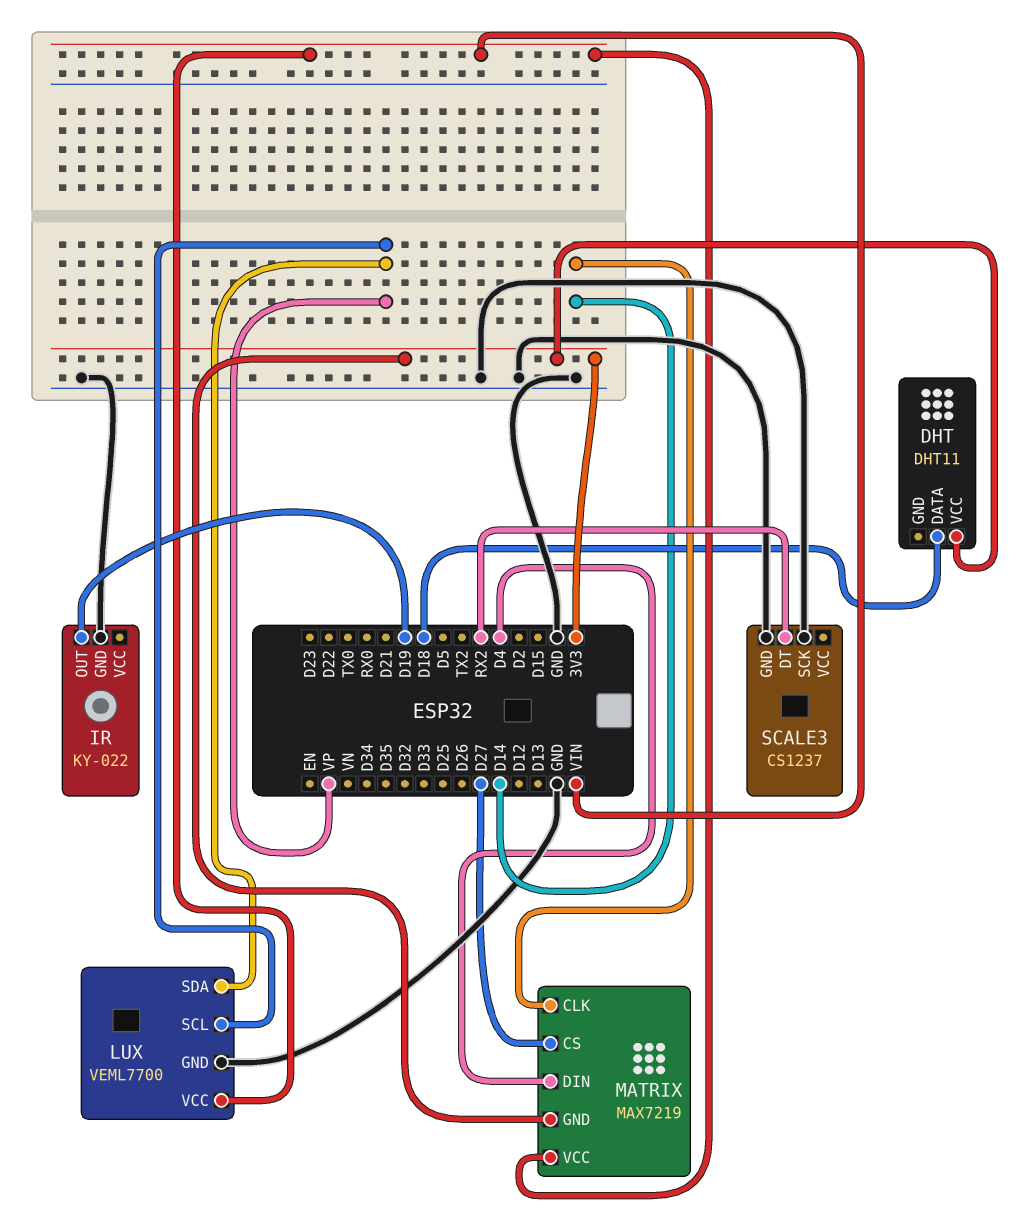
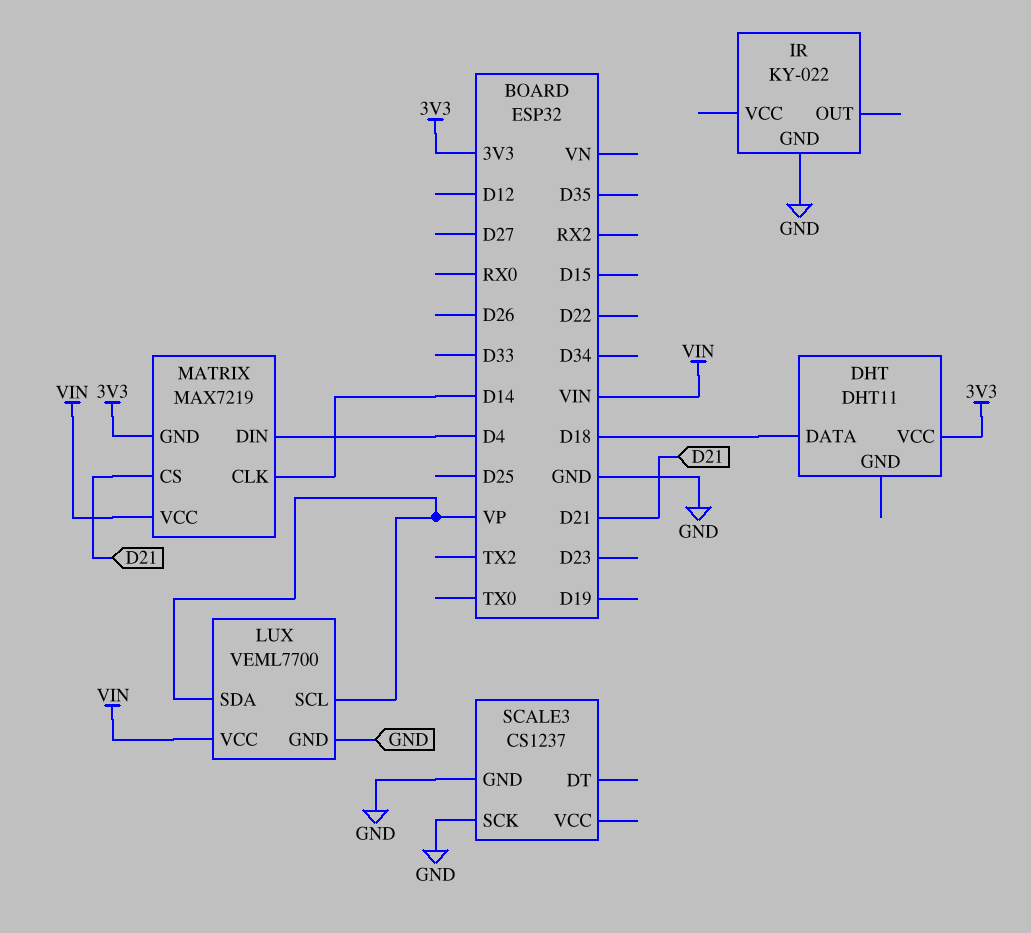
IR pin OUT: D19 -> none
MATRIX pin CS: D27 -> D21
SCALE3 pin DT: RX2 -> none

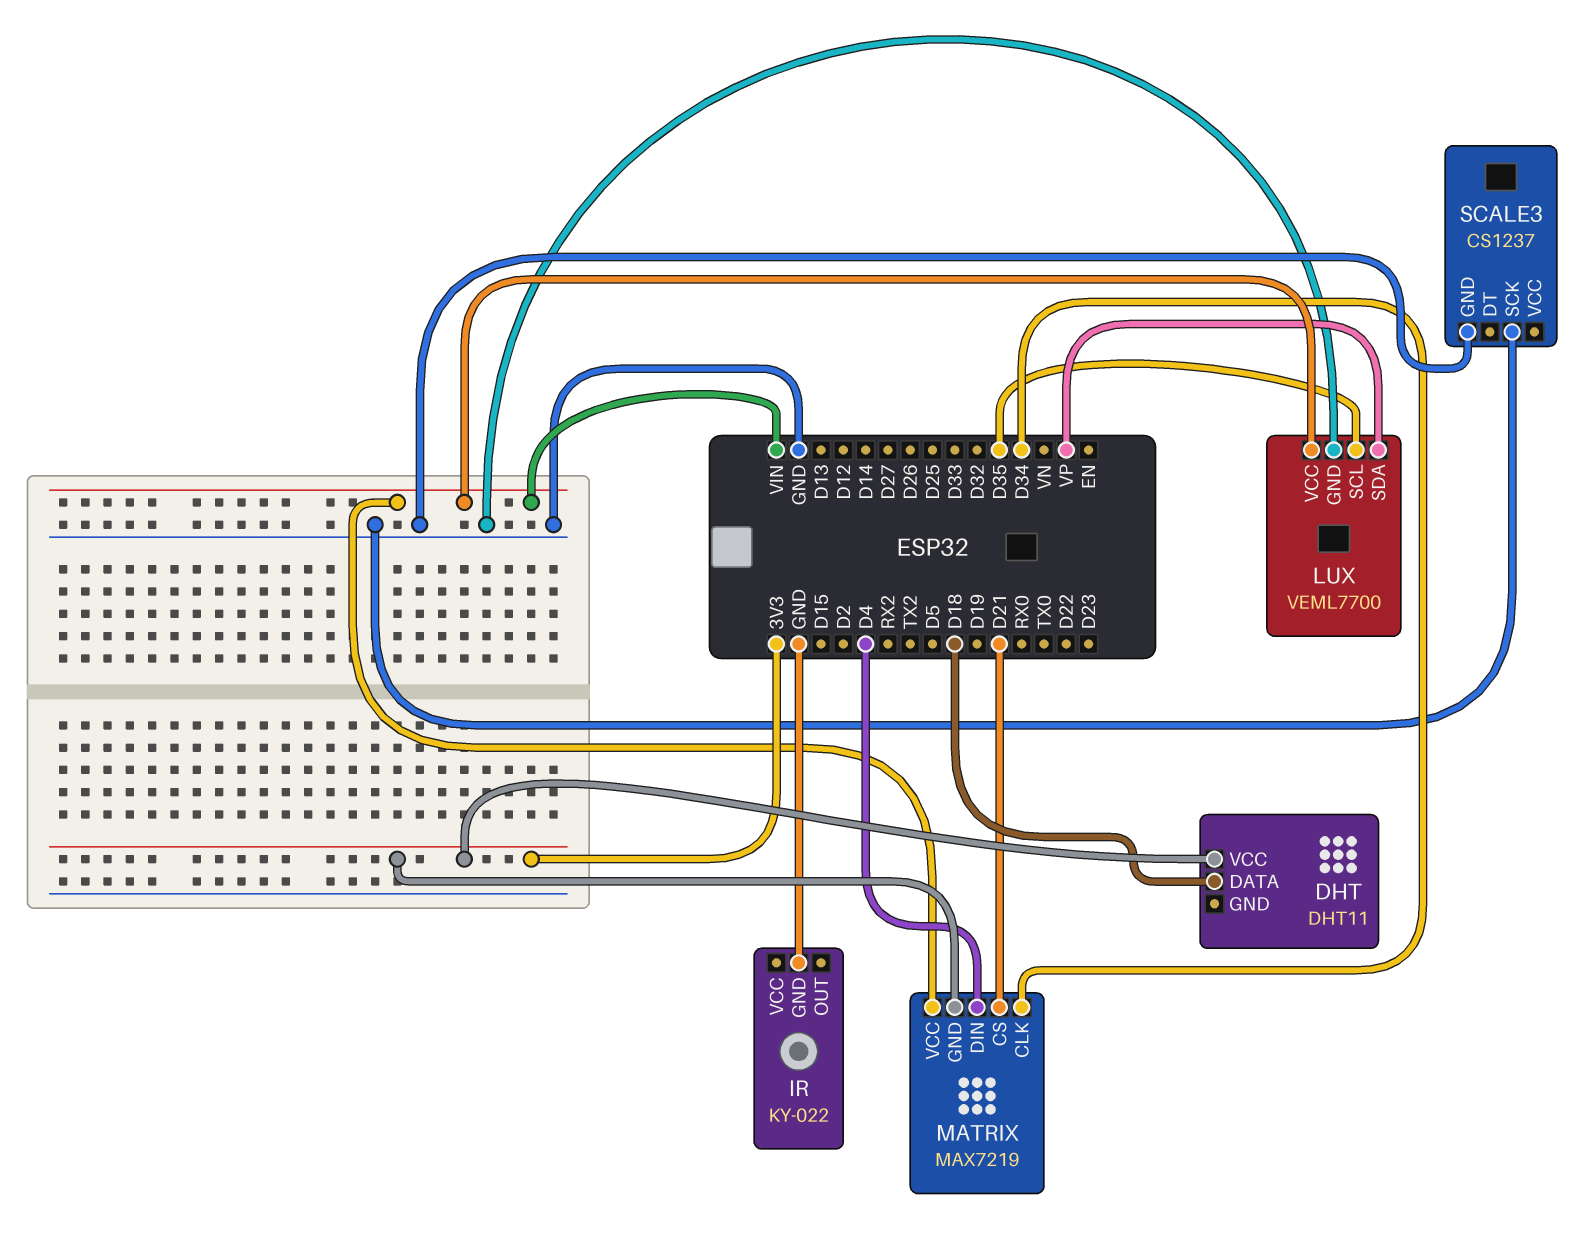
LUX pin SCL: VP -> D35
MATRIX pin CLK: D14 -> D34

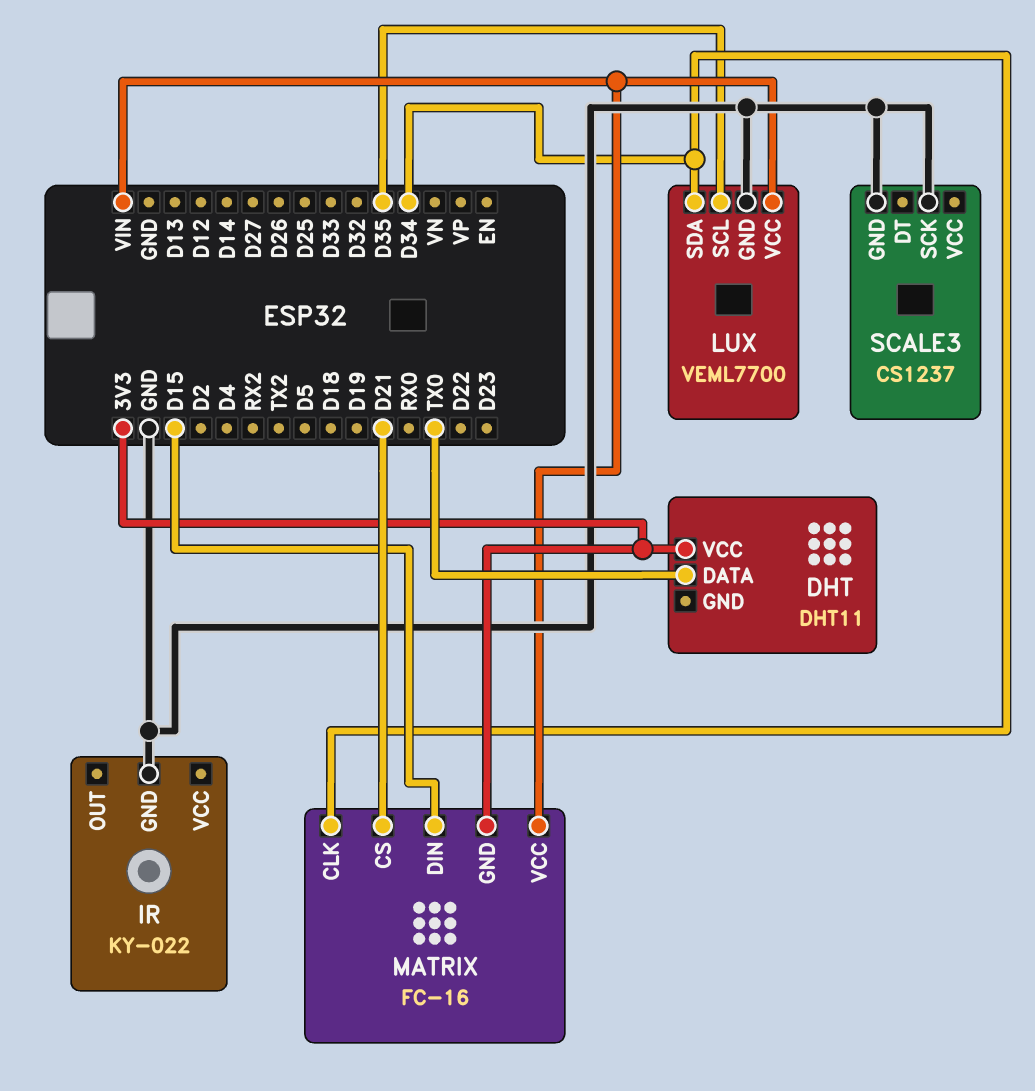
DHT pin DATA: D18 -> TX0
LUX pin SDA: VP -> D34
MATRIX: MAX7219 -> FC-16
MATRIX pin DIN: D4 -> D15

